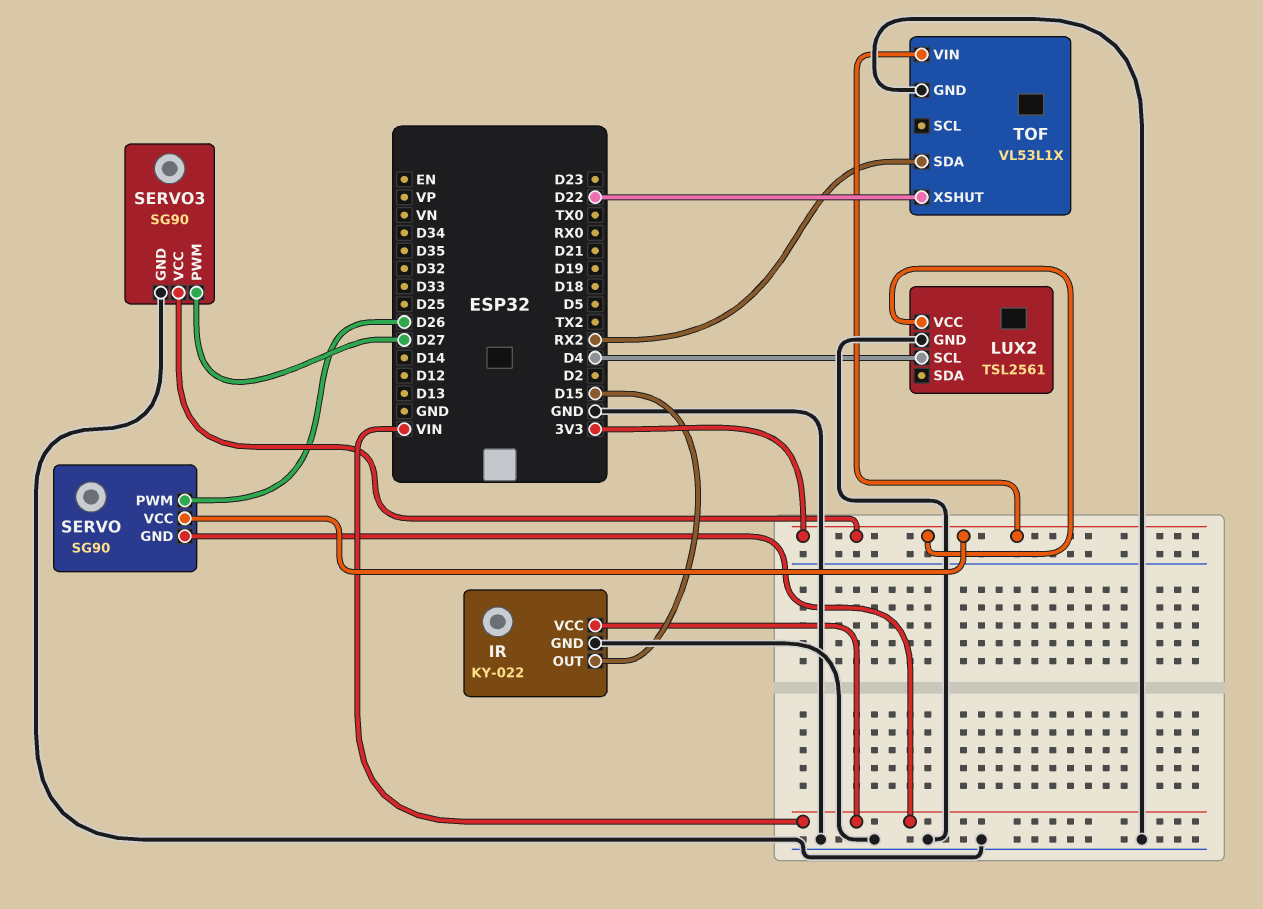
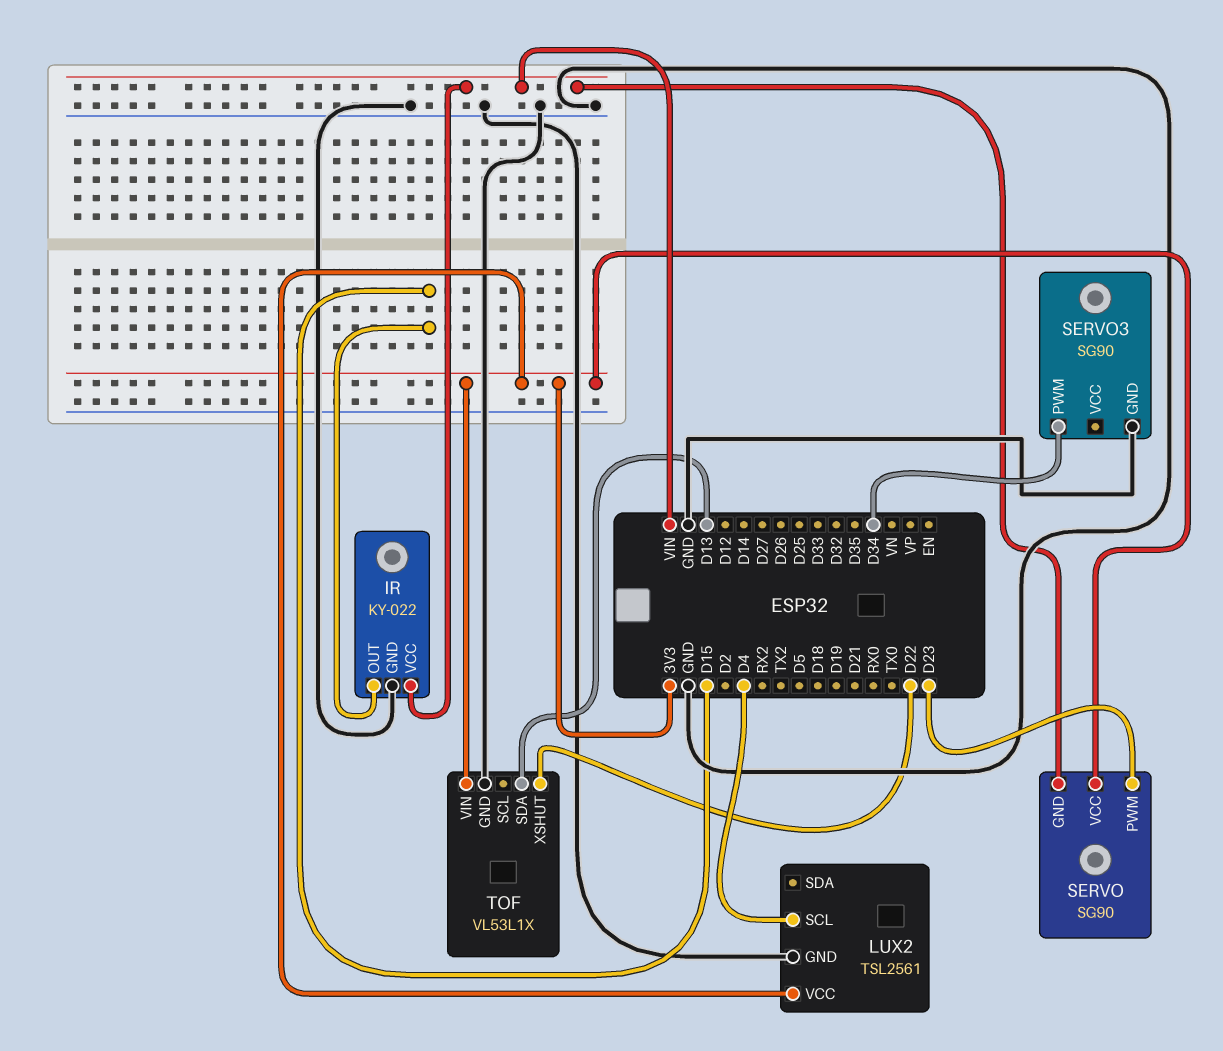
SERVO pin PWM: D26 -> D23
SERVO3 pin PWM: D27 -> D34
SERVO3 pin VCC: 3V3 -> none
TOF pin SDA: RX2 -> D13

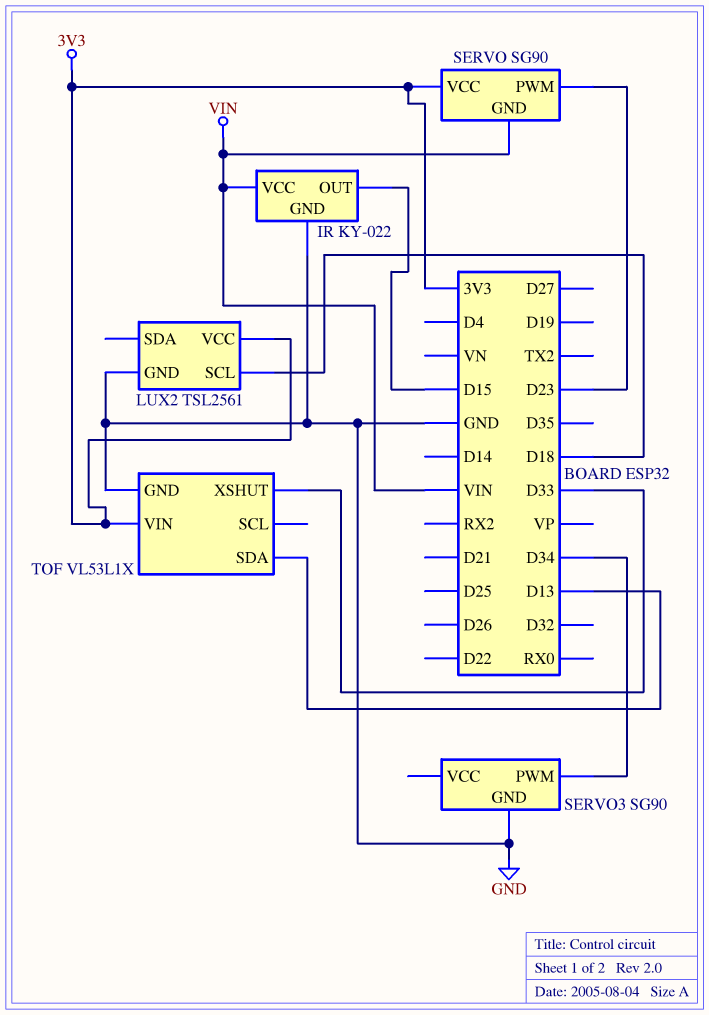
LUX2 pin SCL: D4 -> D18
TOF pin XSHUT: D22 -> D33

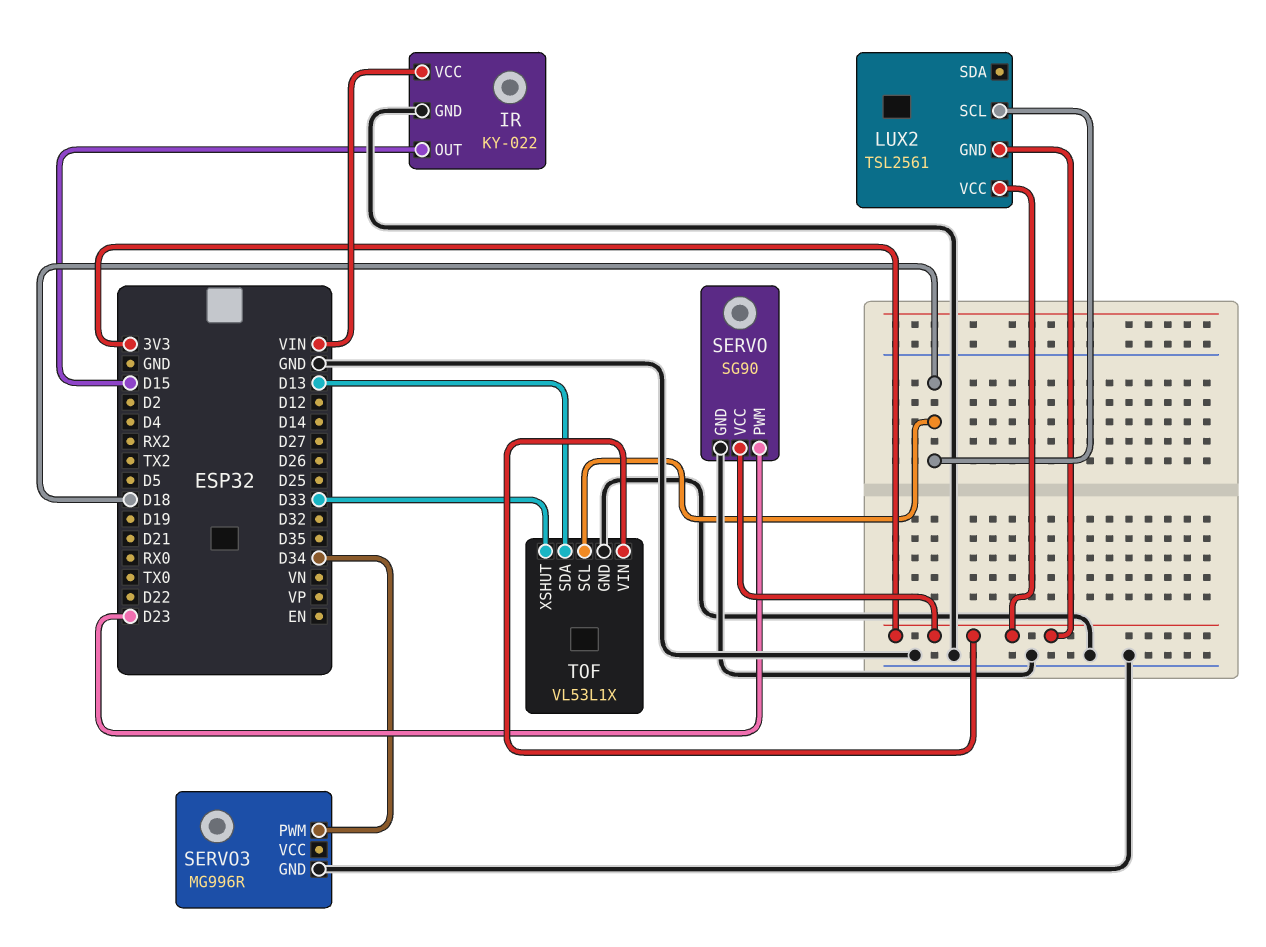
LUX2 pin GND: GND -> 3V3
SERVO pin GND: VIN -> GND
SERVO3: SG90 -> MG996R
TOF pin SCL: none -> D18

